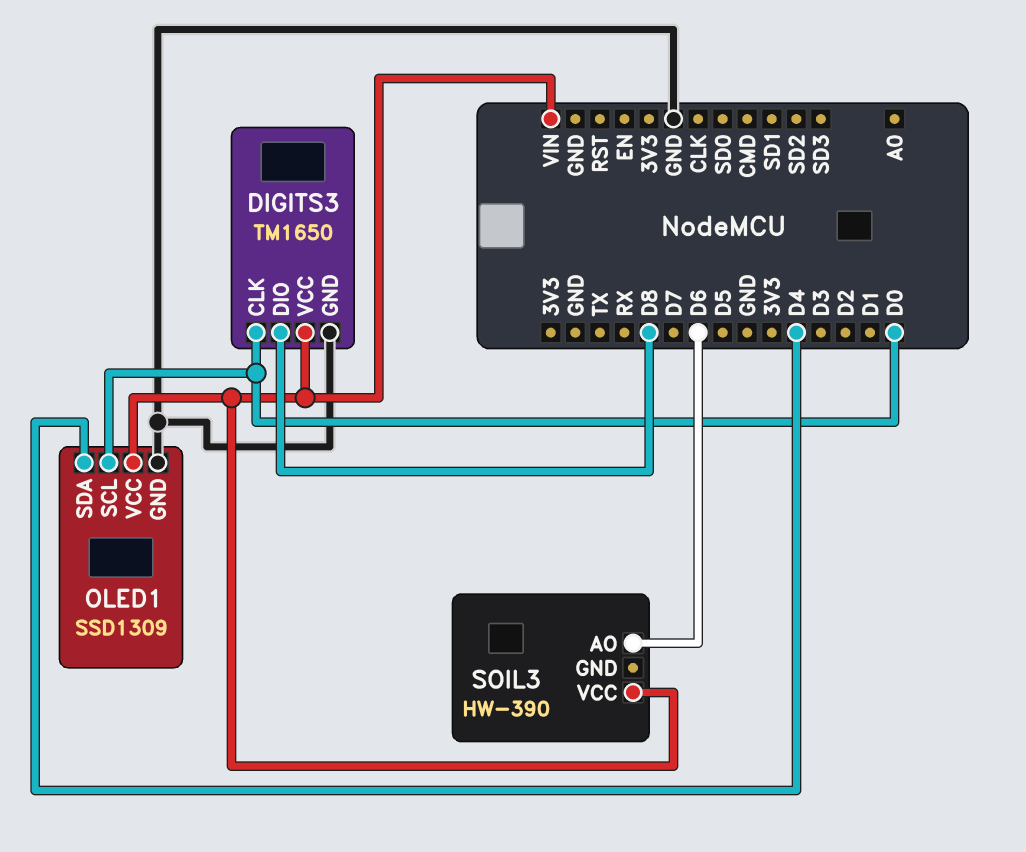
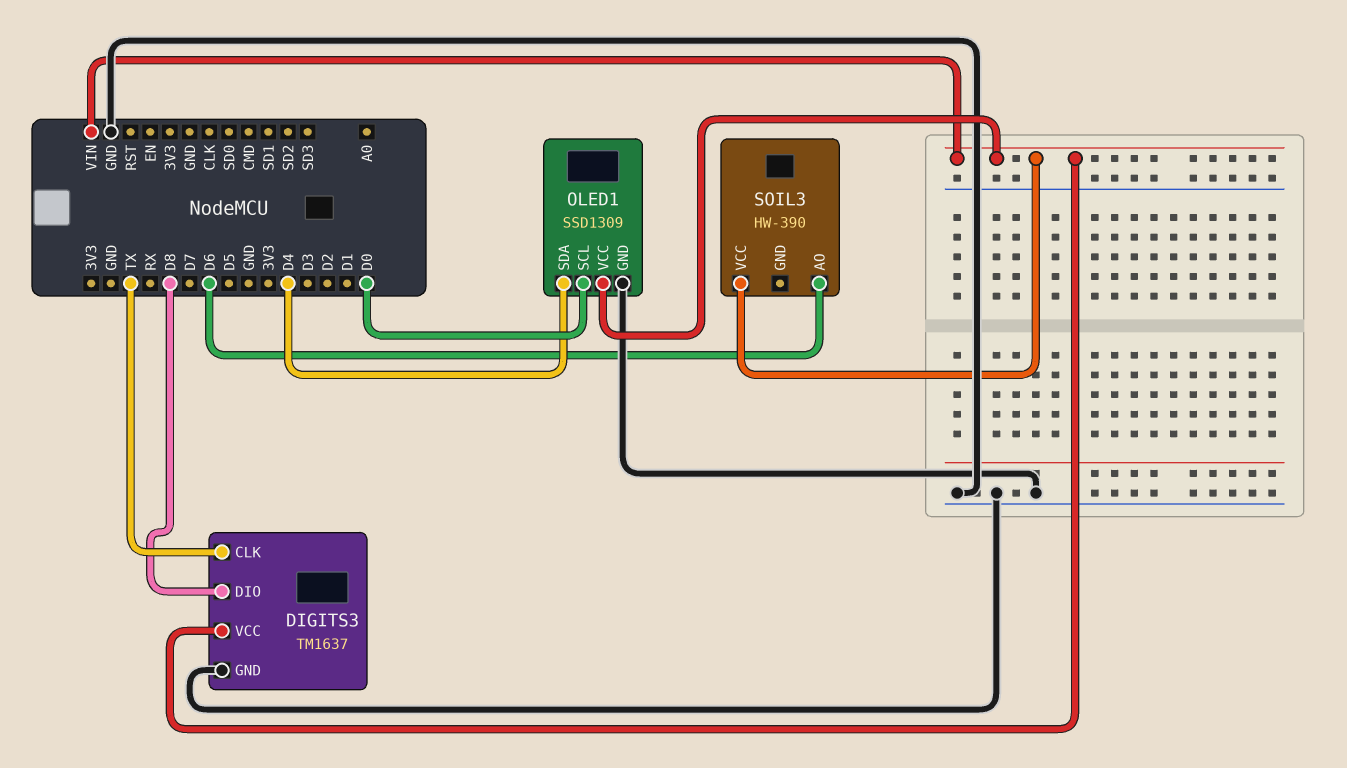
DIGITS3: TM1650 -> TM1637
DIGITS3 pin CLK: D0 -> TX

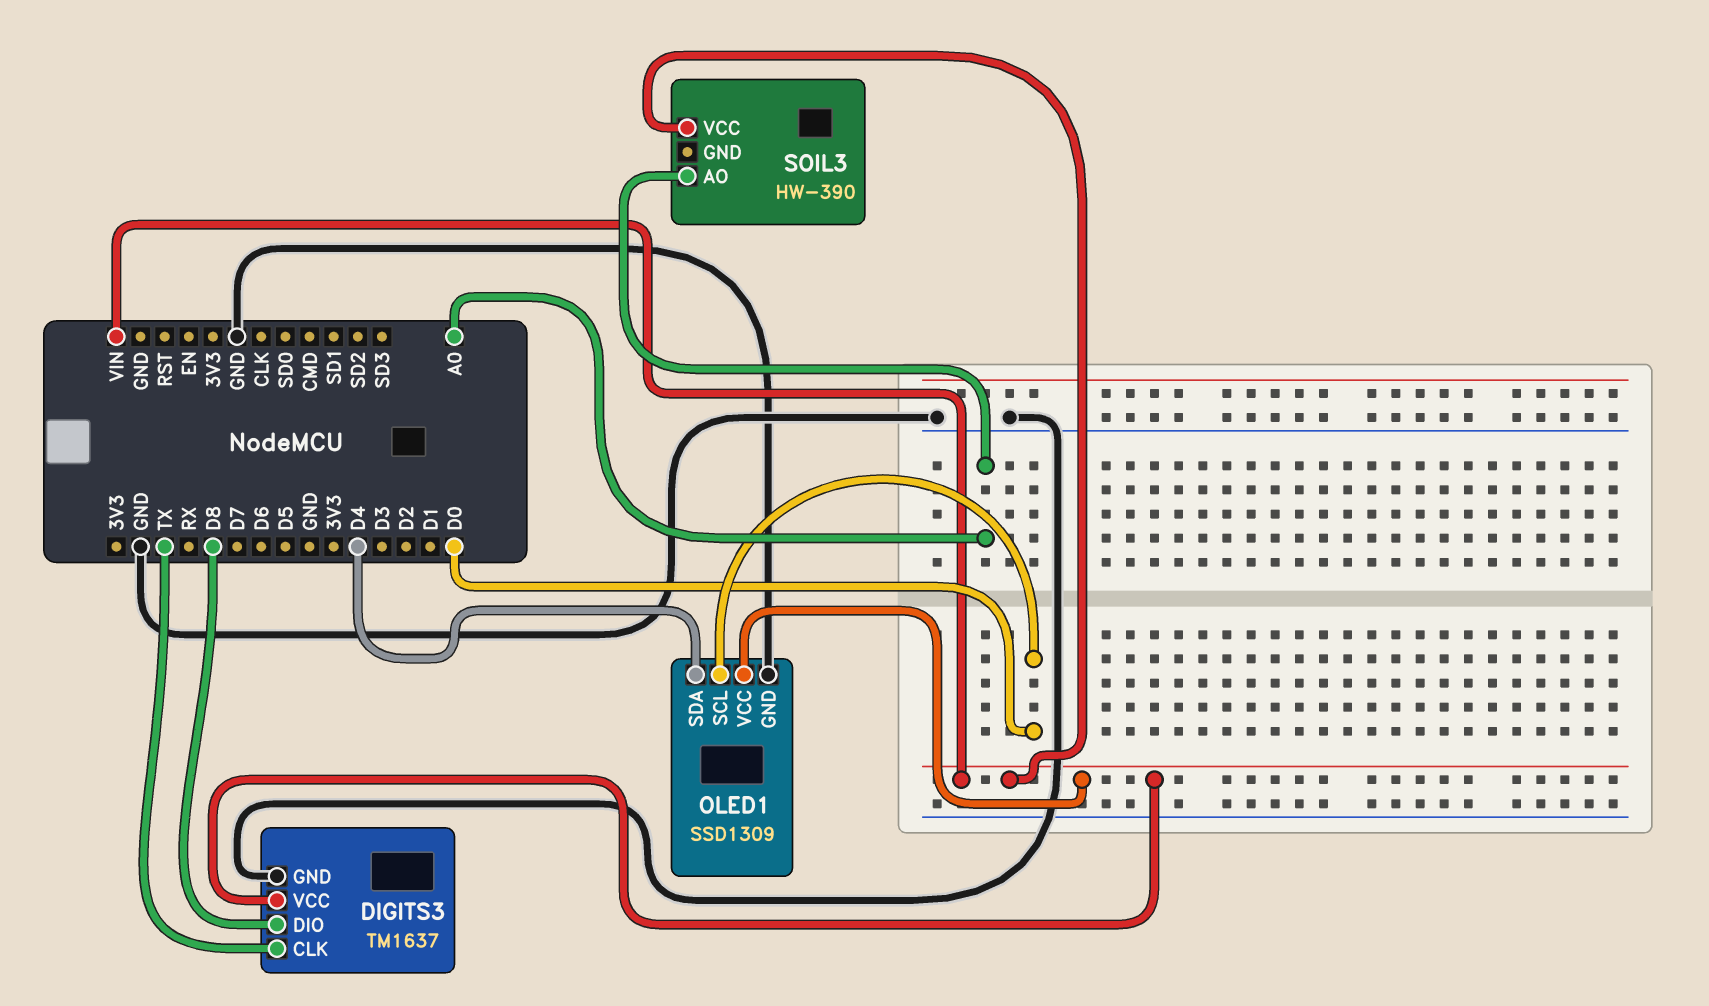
SOIL3 pin AO: D6 -> A0

